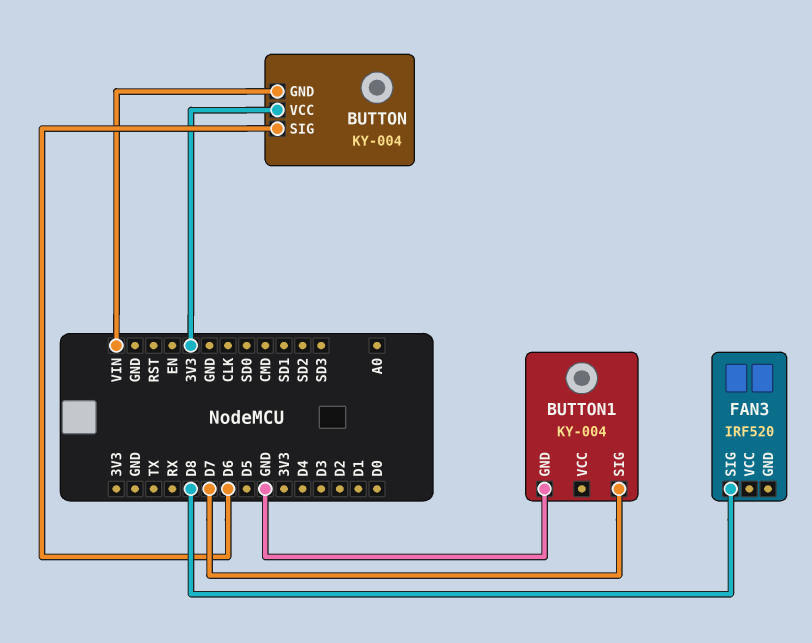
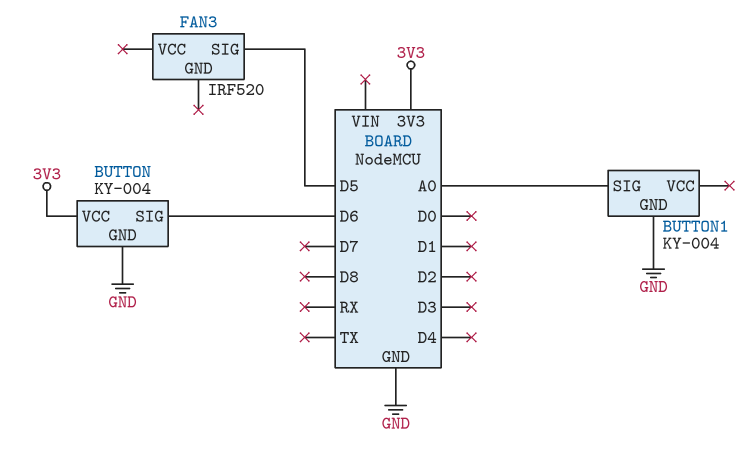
BUTTON pin GND: VIN -> GND
BUTTON1 pin SIG: D7 -> A0
FAN3 pin SIG: D8 -> D5

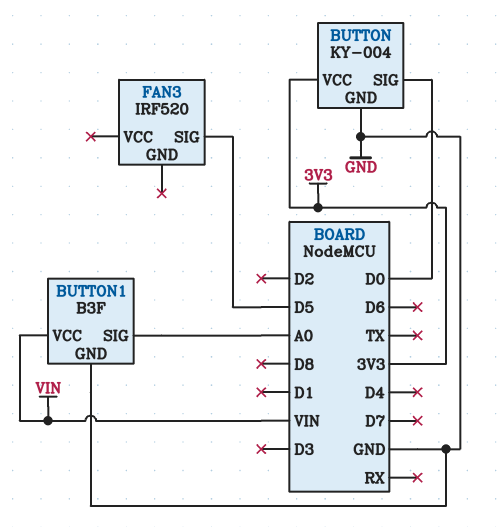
BUTTON pin SIG: D6 -> D0
BUTTON1: KY-004 -> B3F
BUTTON1 pin VCC: none -> VIN

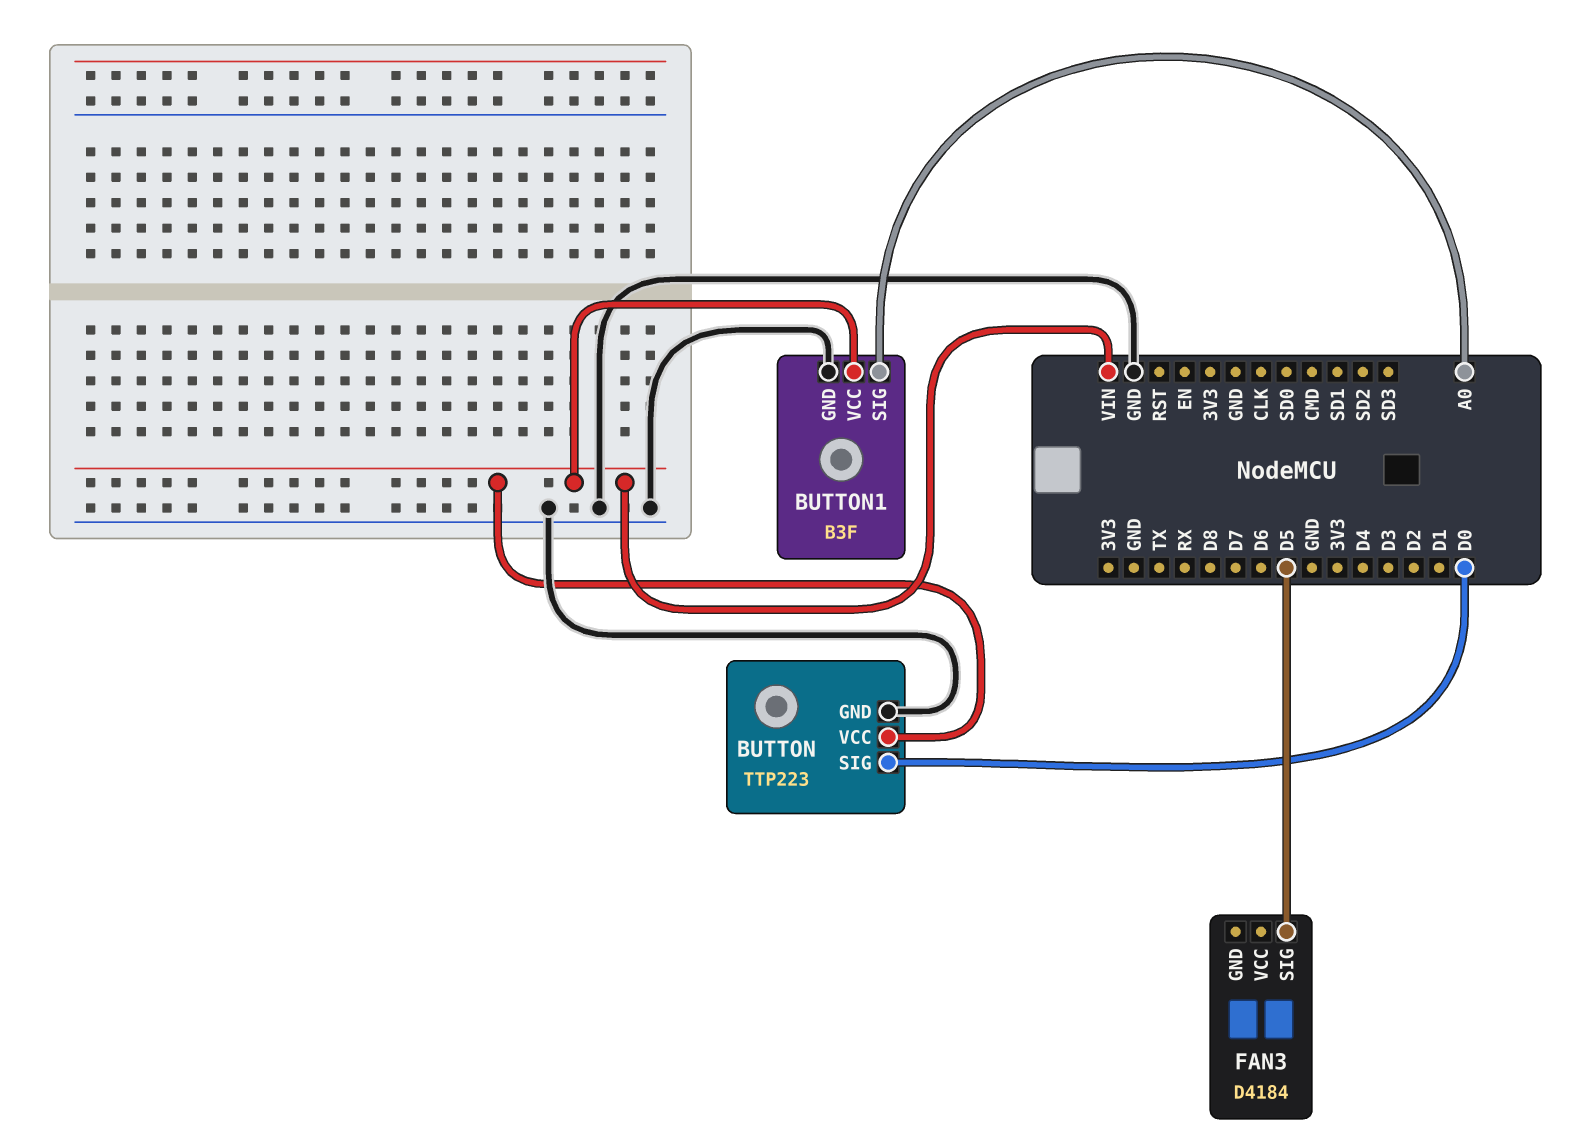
BUTTON: KY-004 -> TTP223
BUTTON pin VCC: 3V3 -> VIN
FAN3: IRF520 -> D4184

